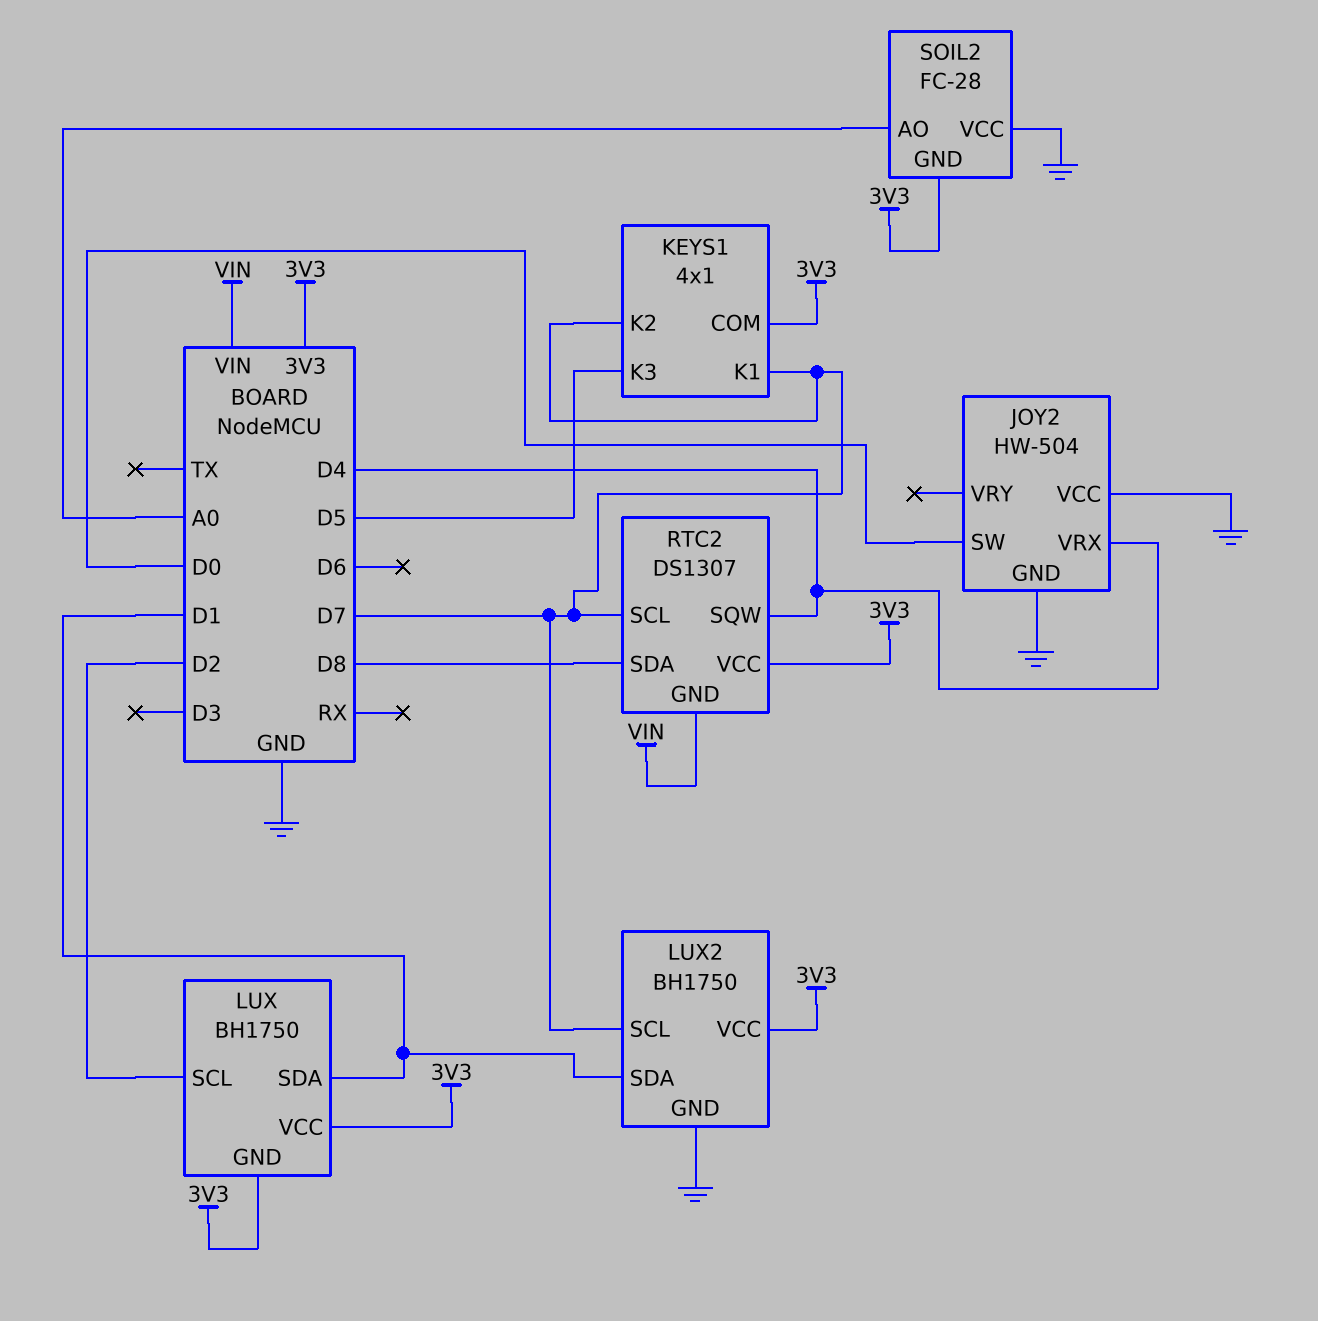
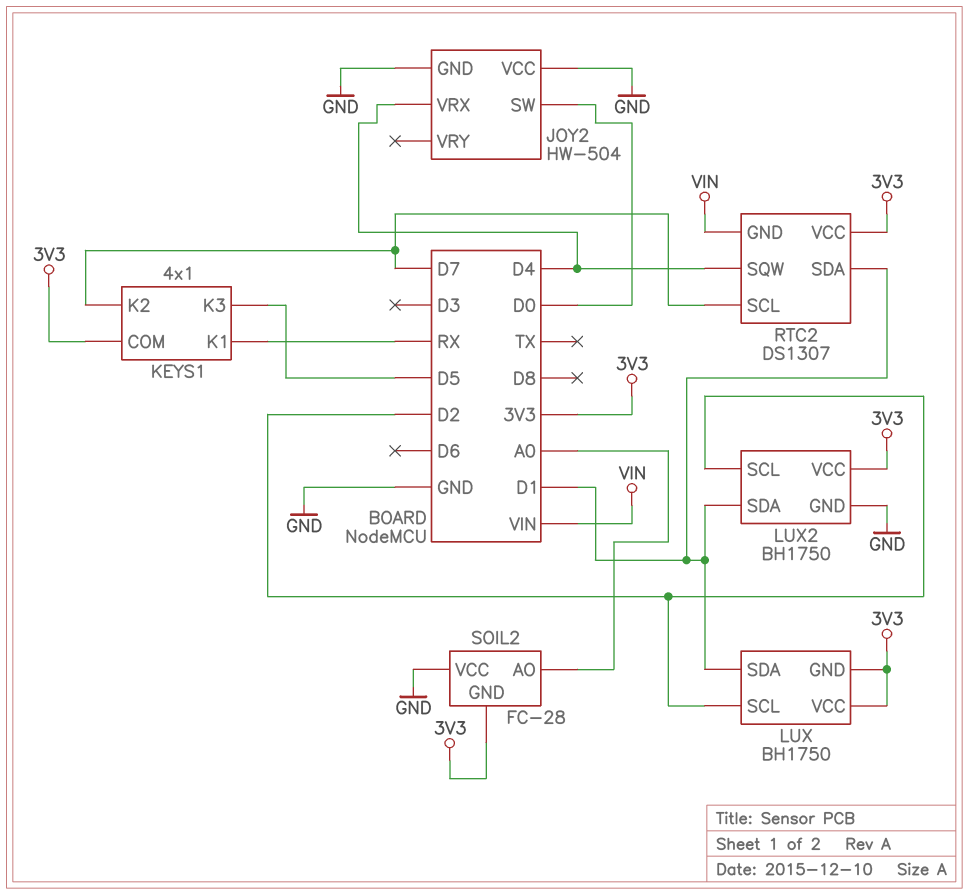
KEYS1 pin K1: D7 -> RX
LUX2 pin SCL: D7 -> D2
RTC2 pin SDA: D8 -> D1

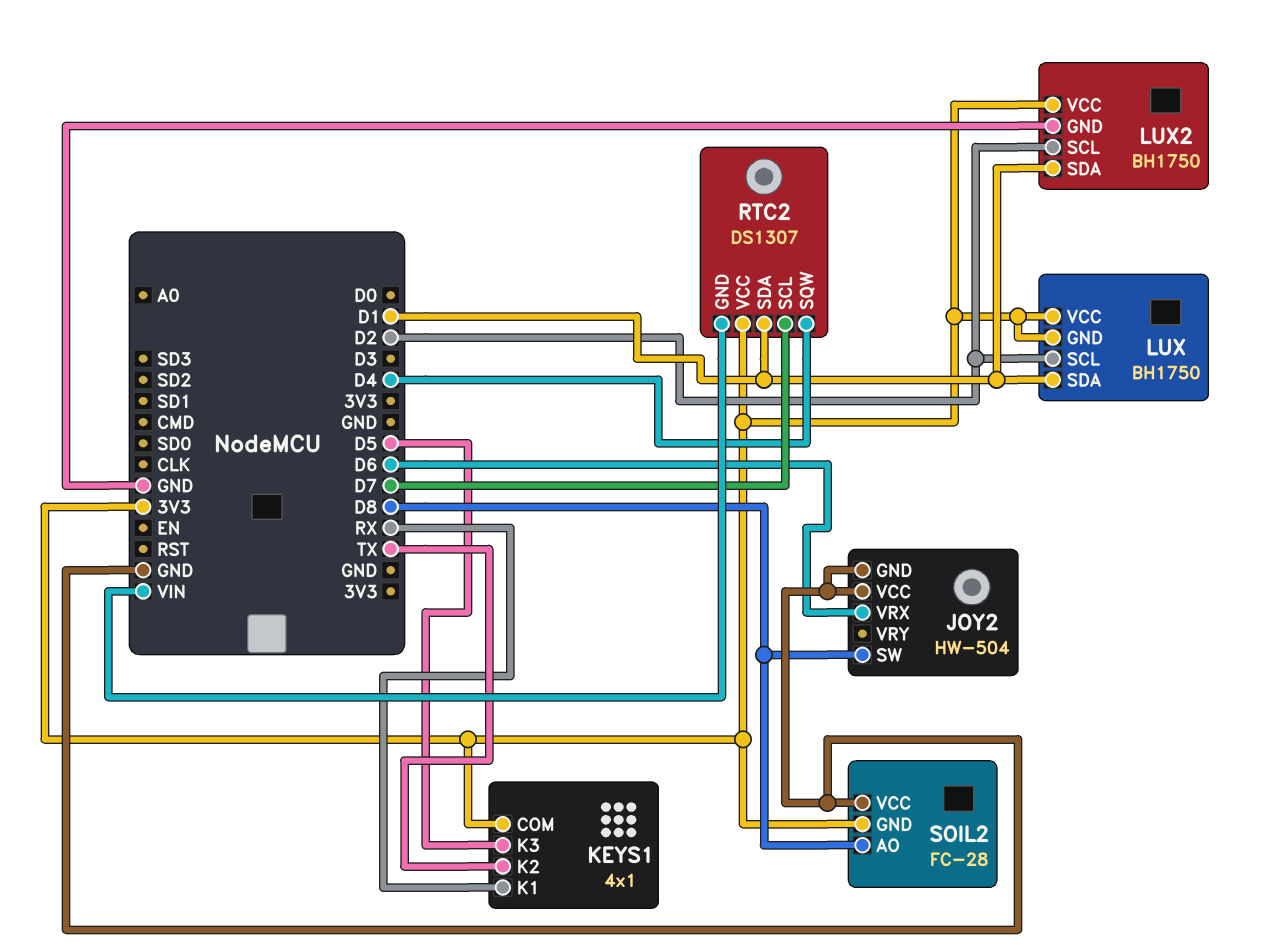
JOY2 pin SW: D0 -> D8
JOY2 pin VRX: D4 -> D6
KEYS1 pin K2: D7 -> TX
SOIL2 pin AO: A0 -> D8

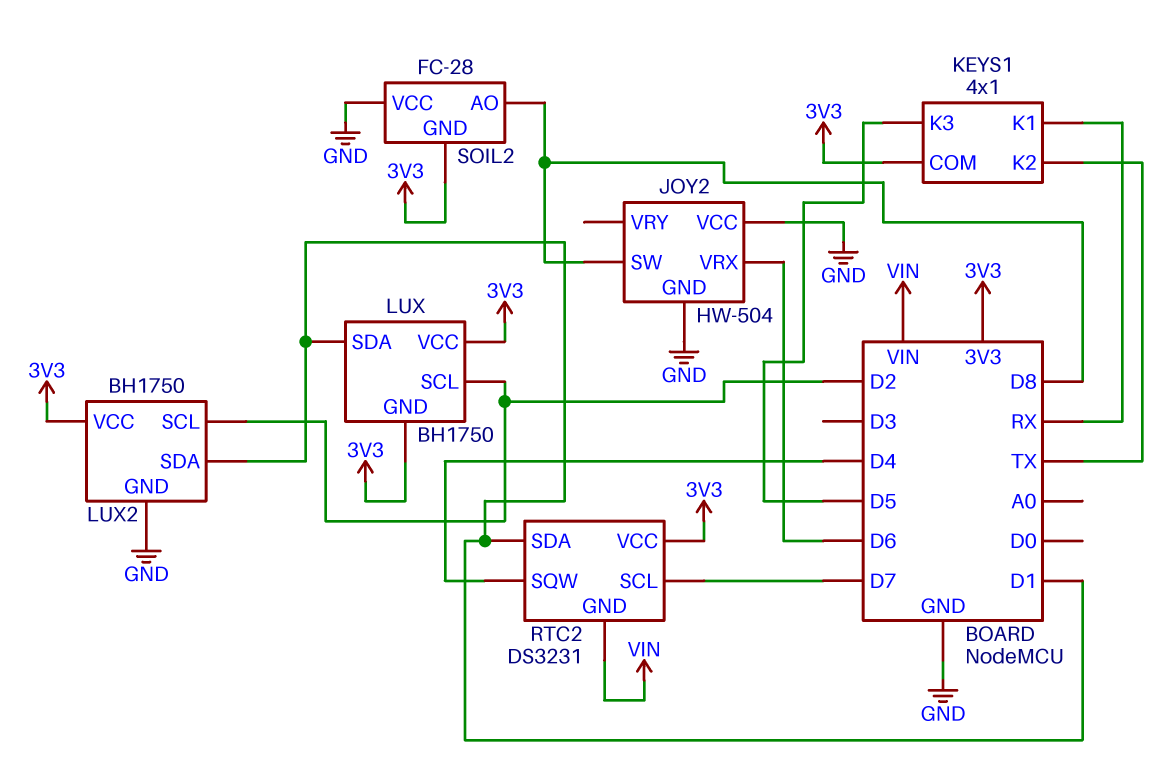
RTC2: DS1307 -> DS3231

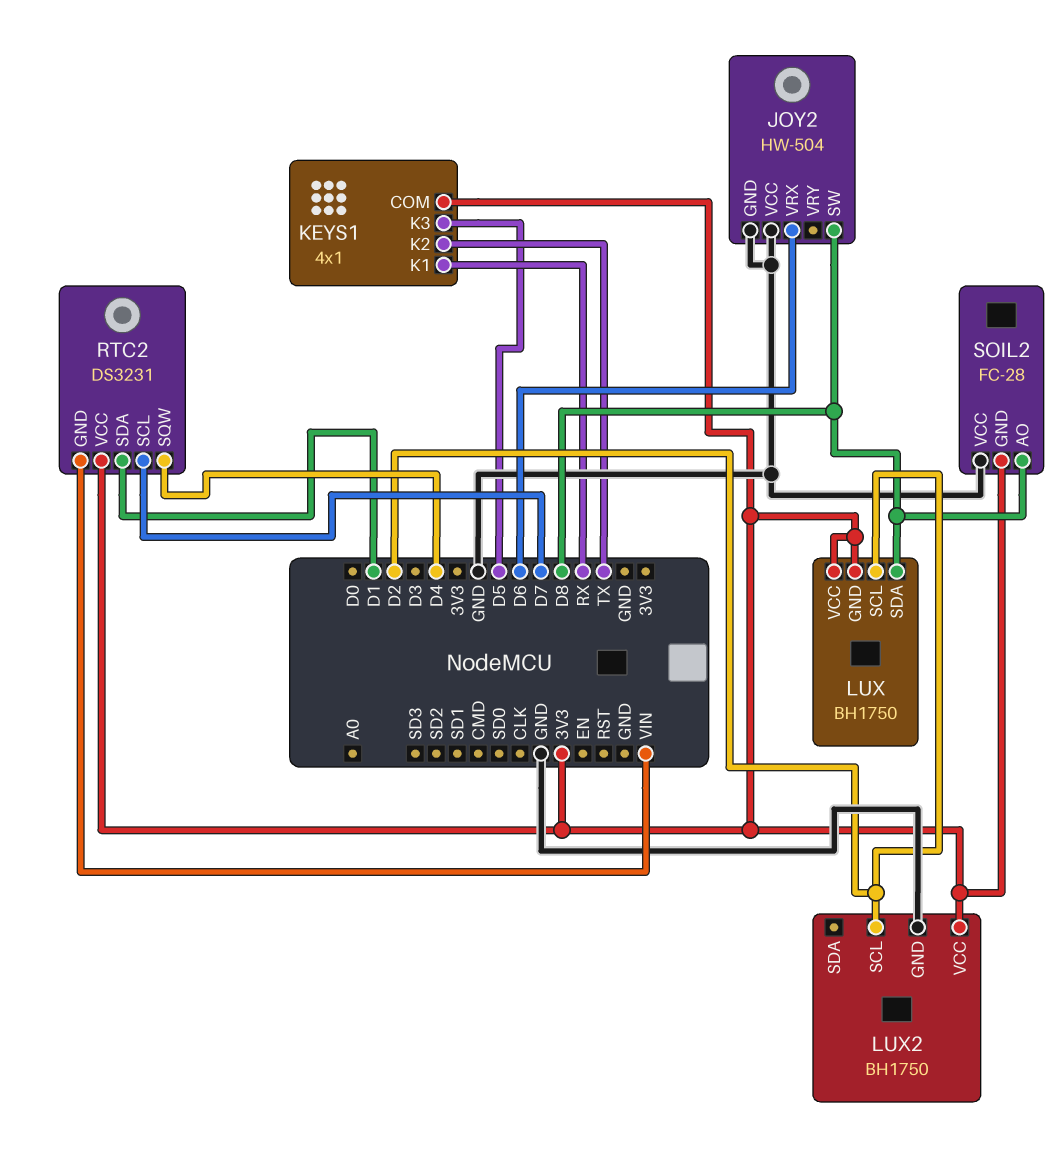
LUX pin SDA: D1 -> D8
LUX2 pin SDA: D1 -> none

